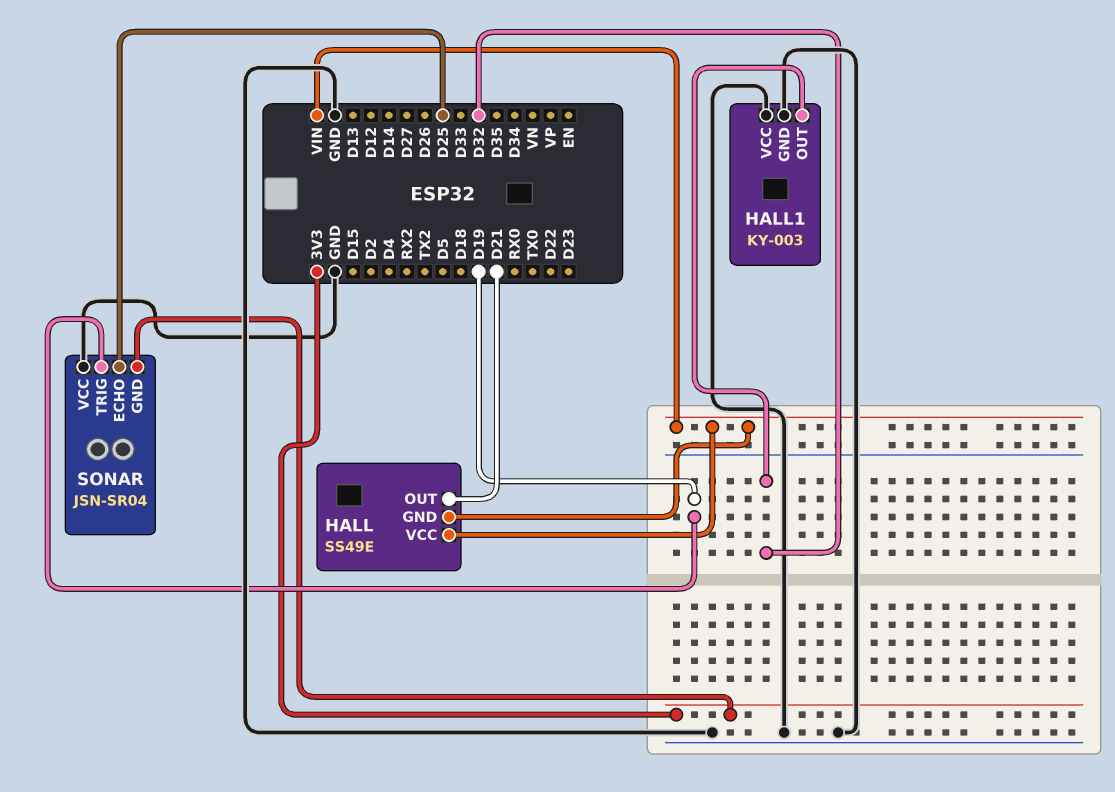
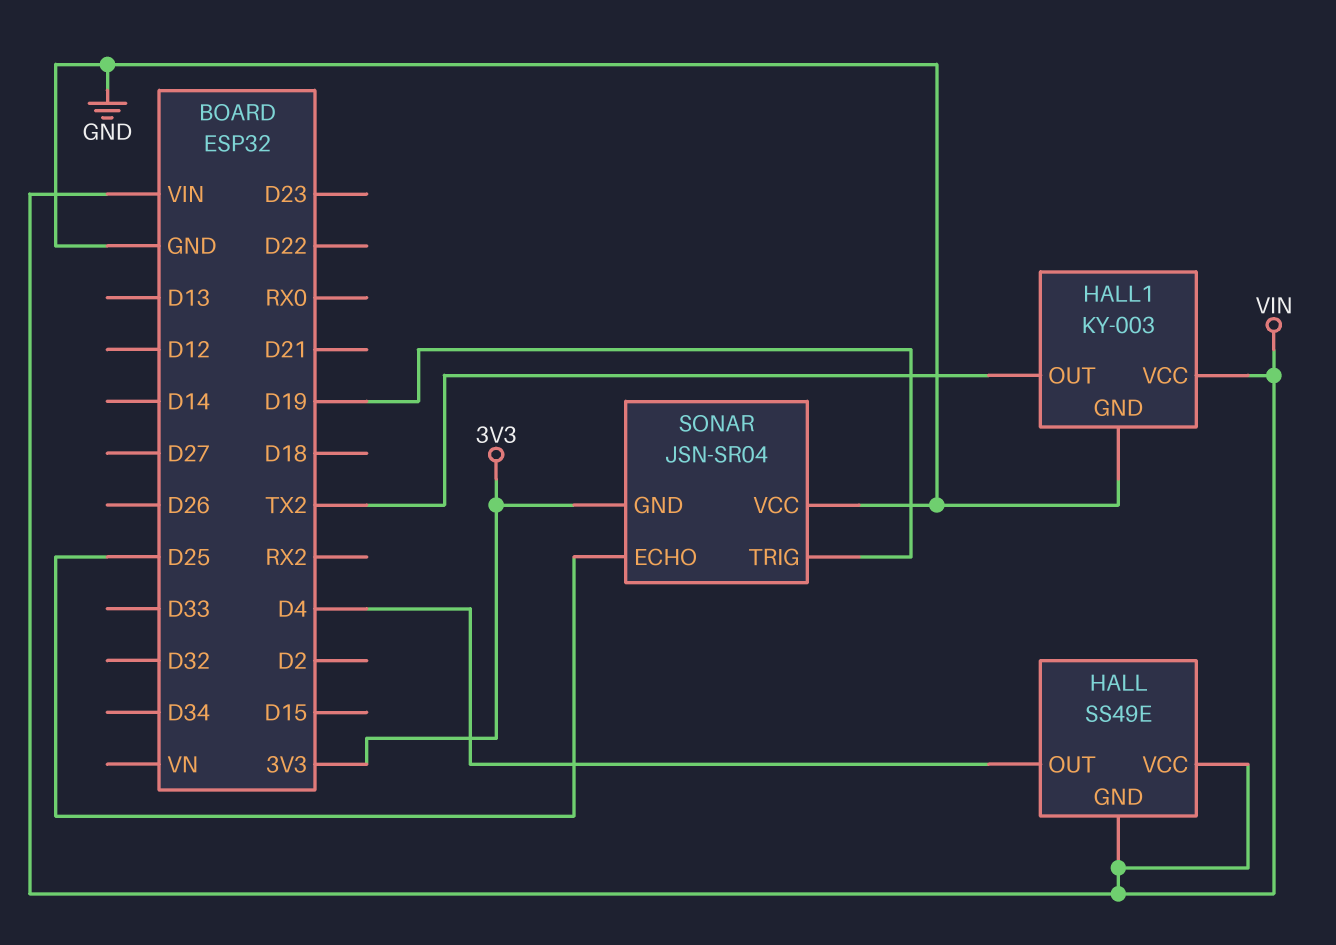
HALL pin OUT: D21 -> D4
HALL1 pin OUT: D32 -> TX2
HALL1 pin VCC: GND -> VIN

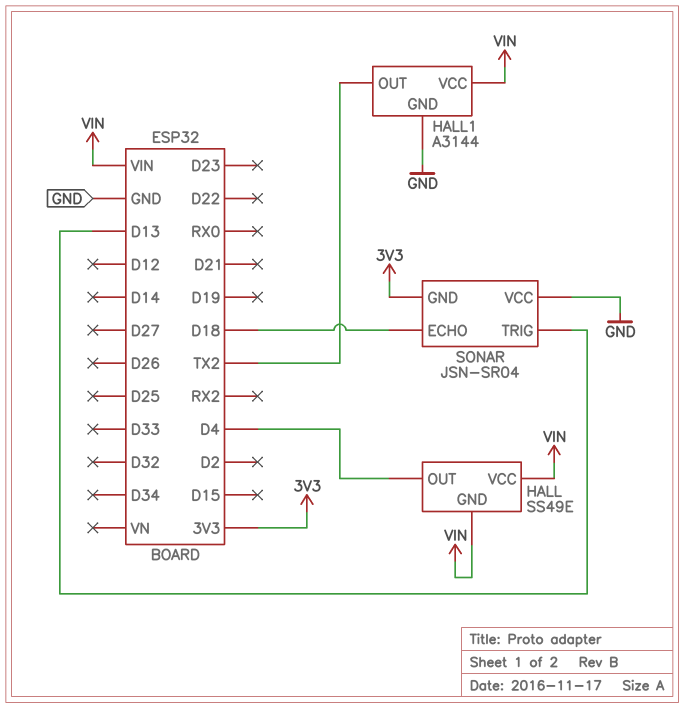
HALL1: KY-003 -> A3144
SONAR pin ECHO: D25 -> D18
SONAR pin TRIG: D19 -> D13

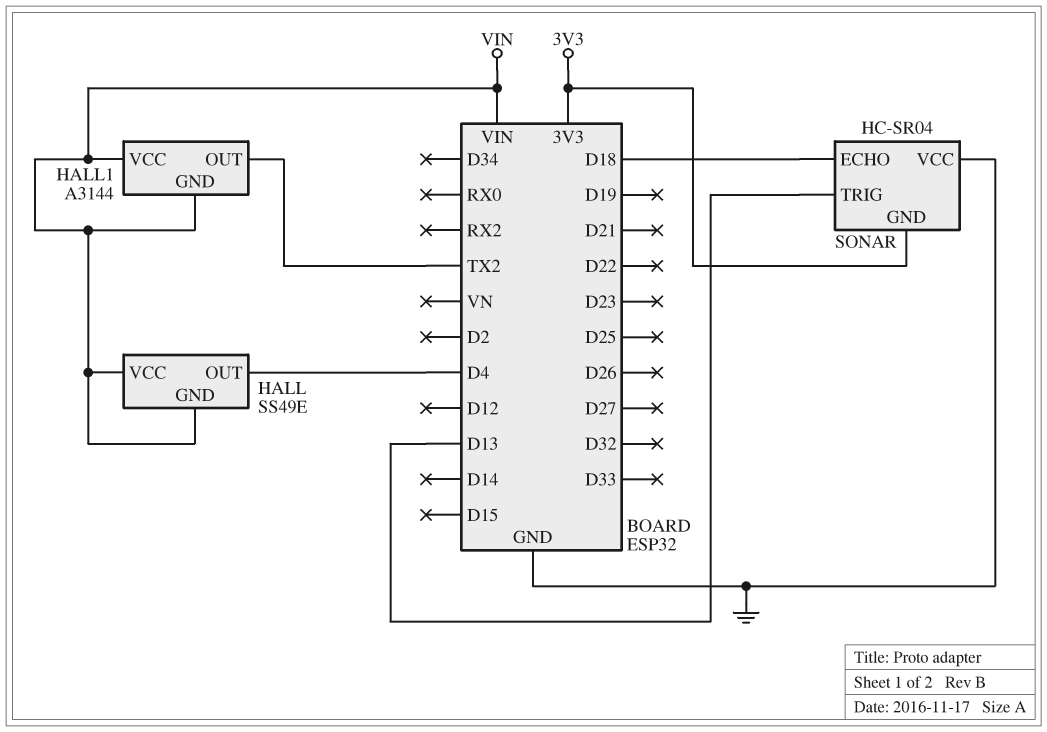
HALL1 pin GND: GND -> VIN
SONAR: JSN-SR04 -> HC-SR04

